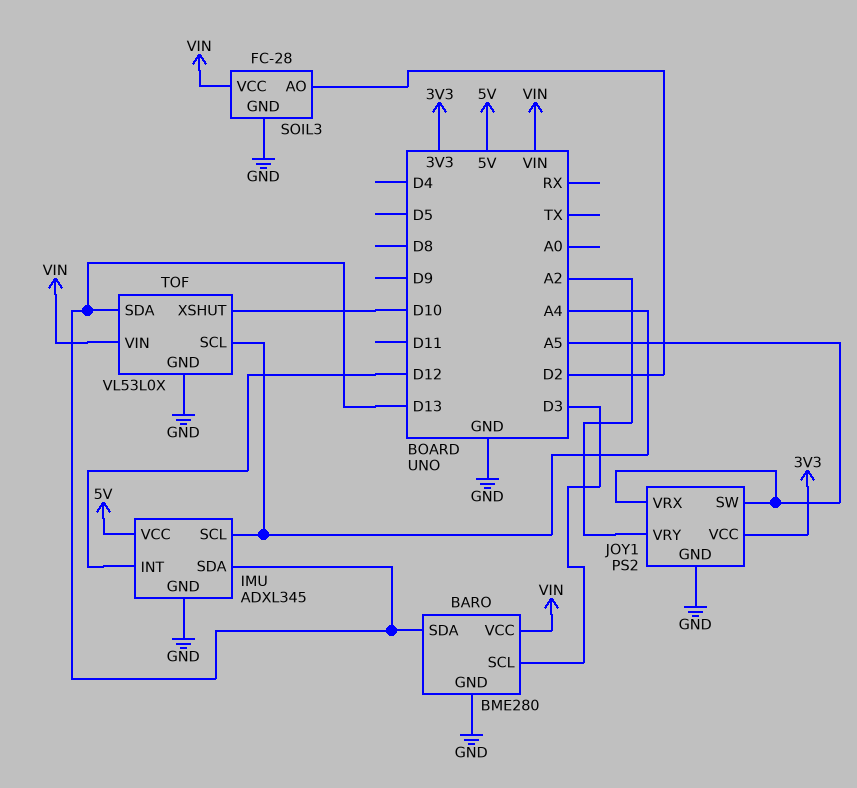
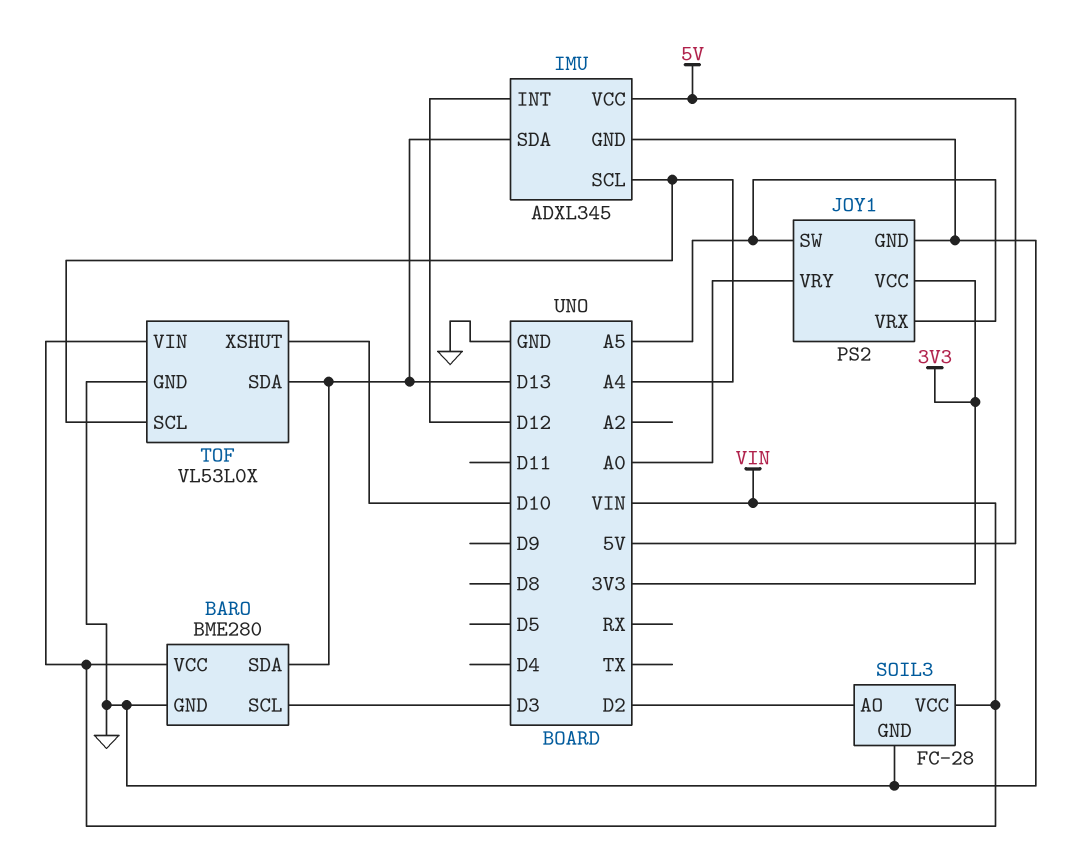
JOY1 pin VRY: A2 -> A0

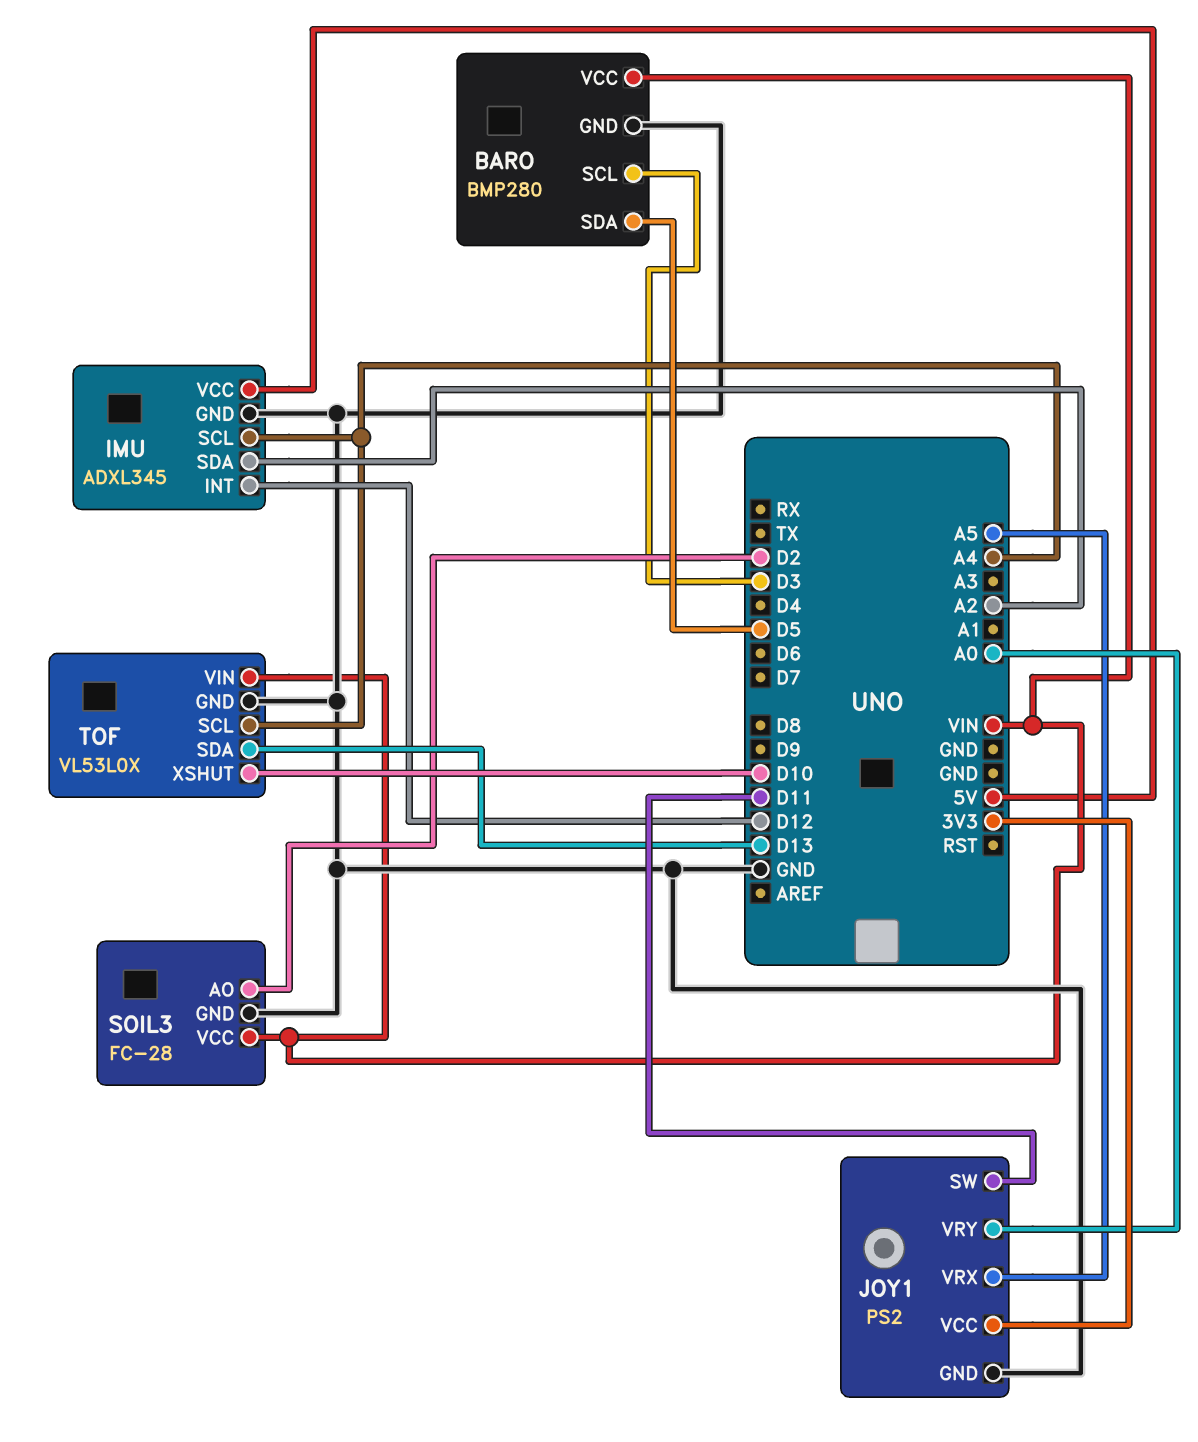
BARO: BME280 -> BMP280
BARO pin SDA: D13 -> D5
IMU pin SDA: D13 -> A2
JOY1 pin SW: A5 -> D11

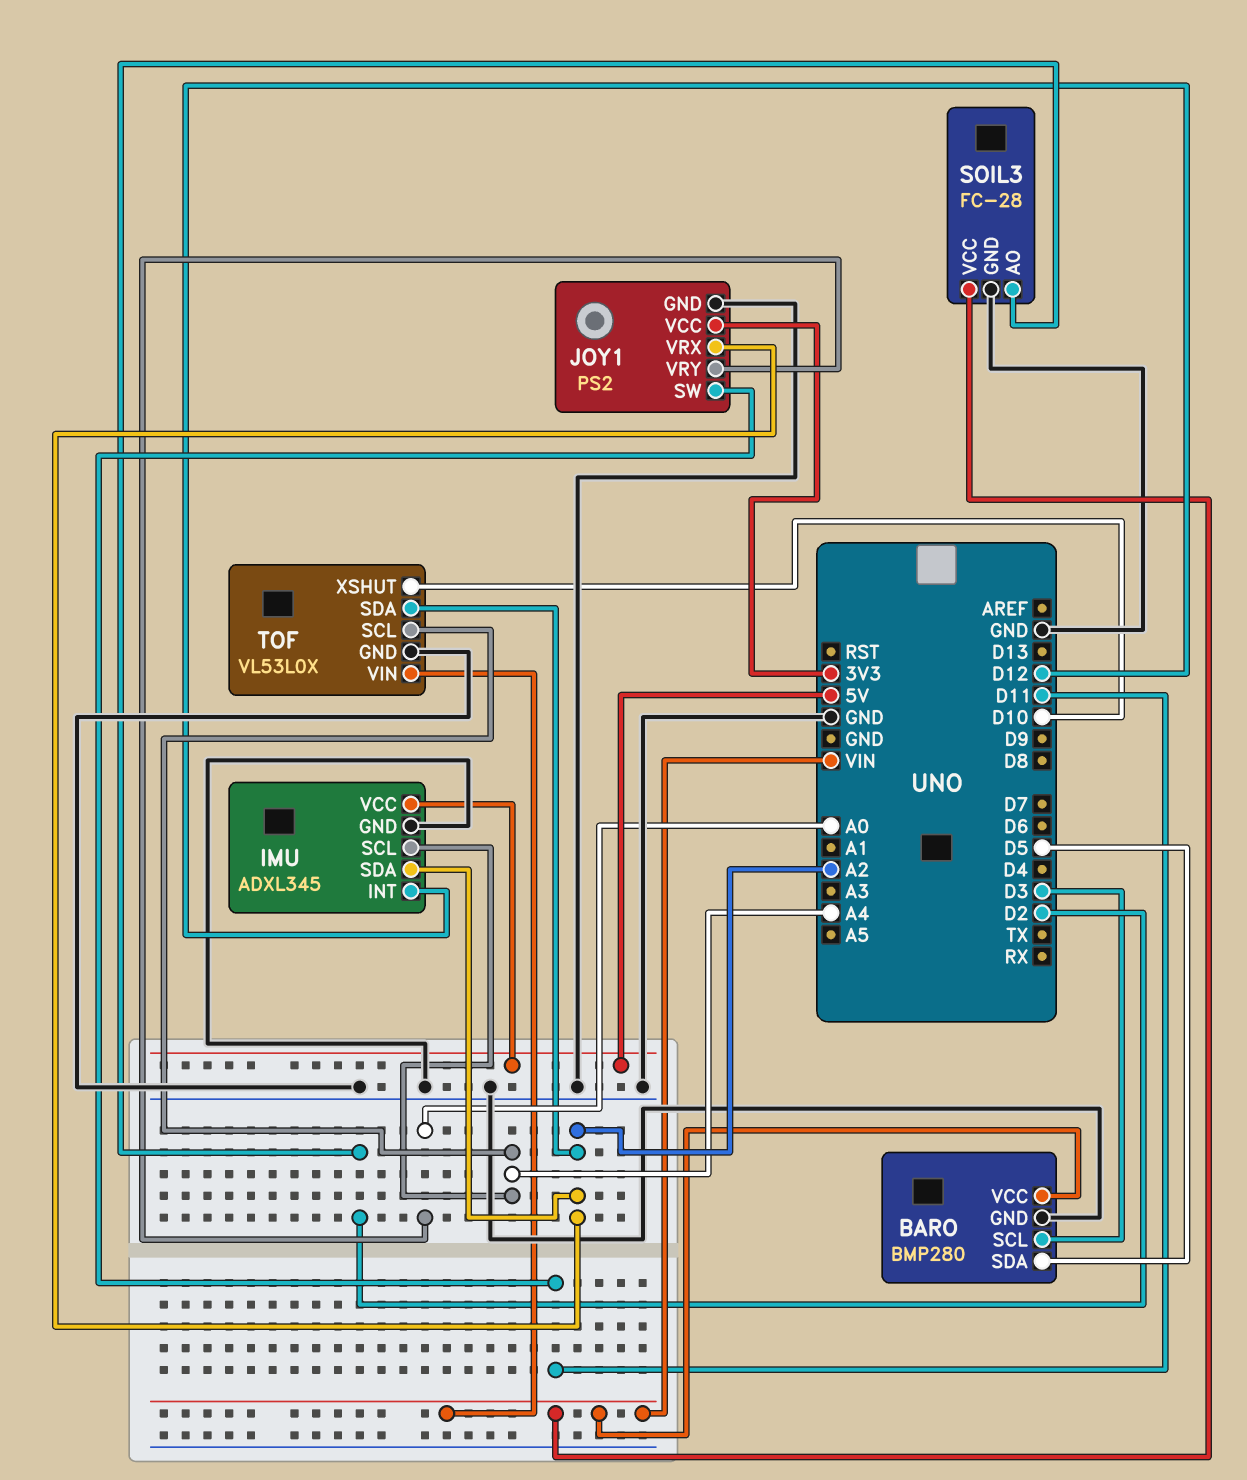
JOY1 pin VRX: A5 -> A2
TOF pin SDA: D13 -> A2

